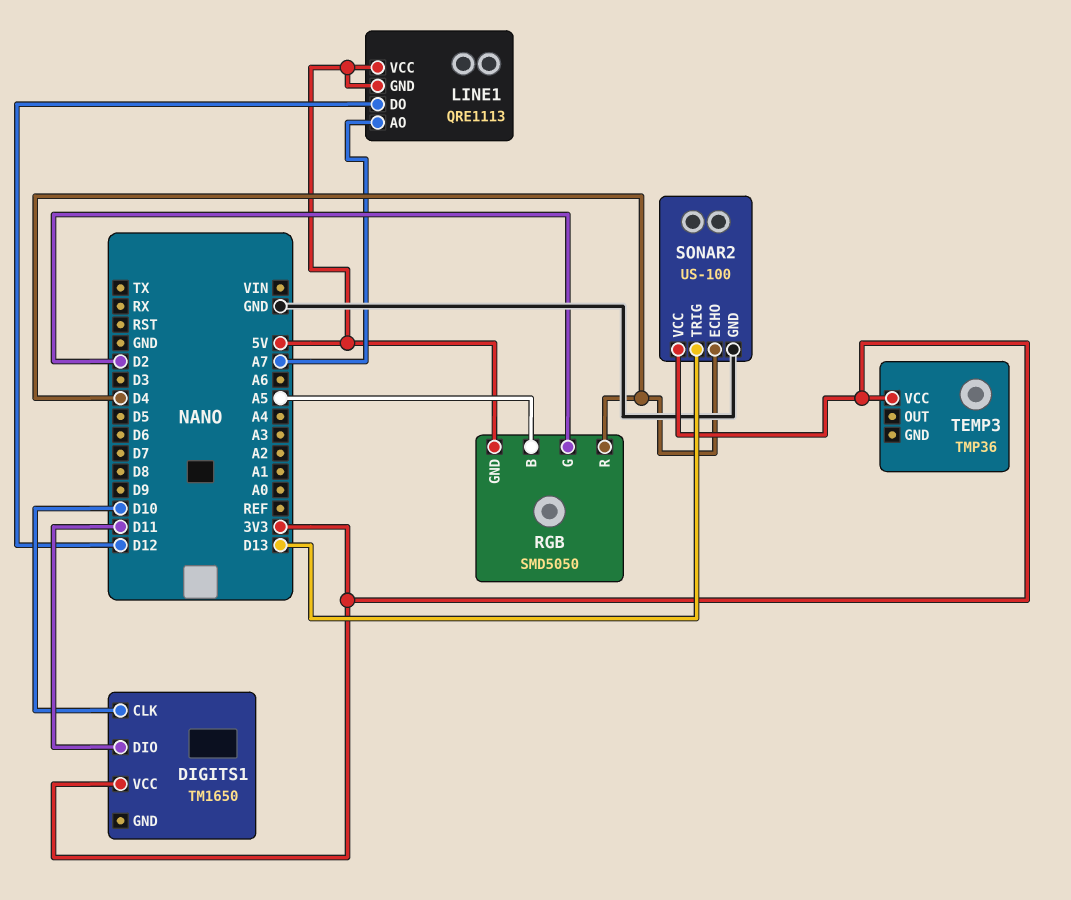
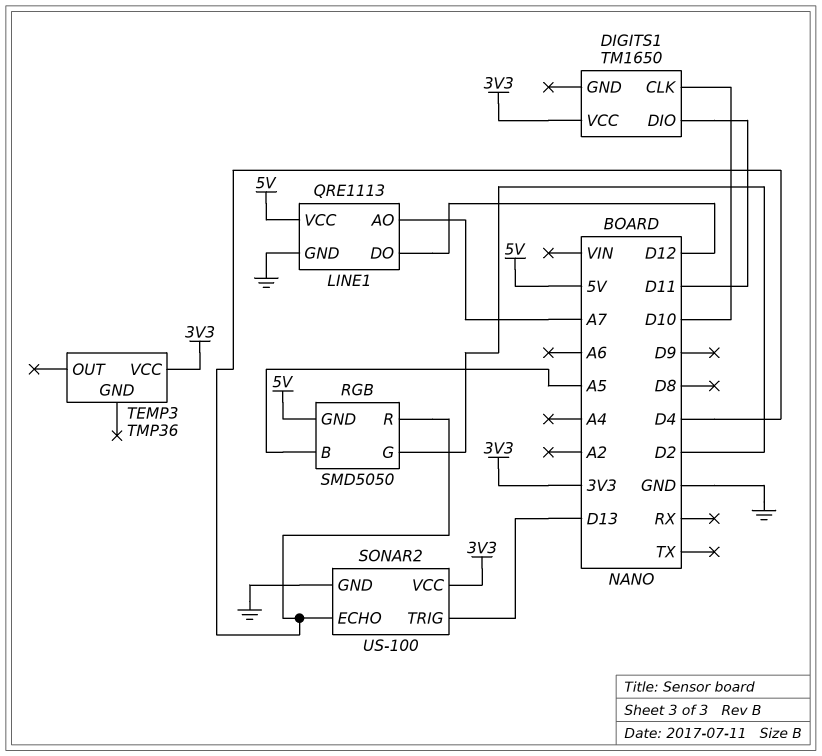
LINE1 pin GND: 5V -> GND

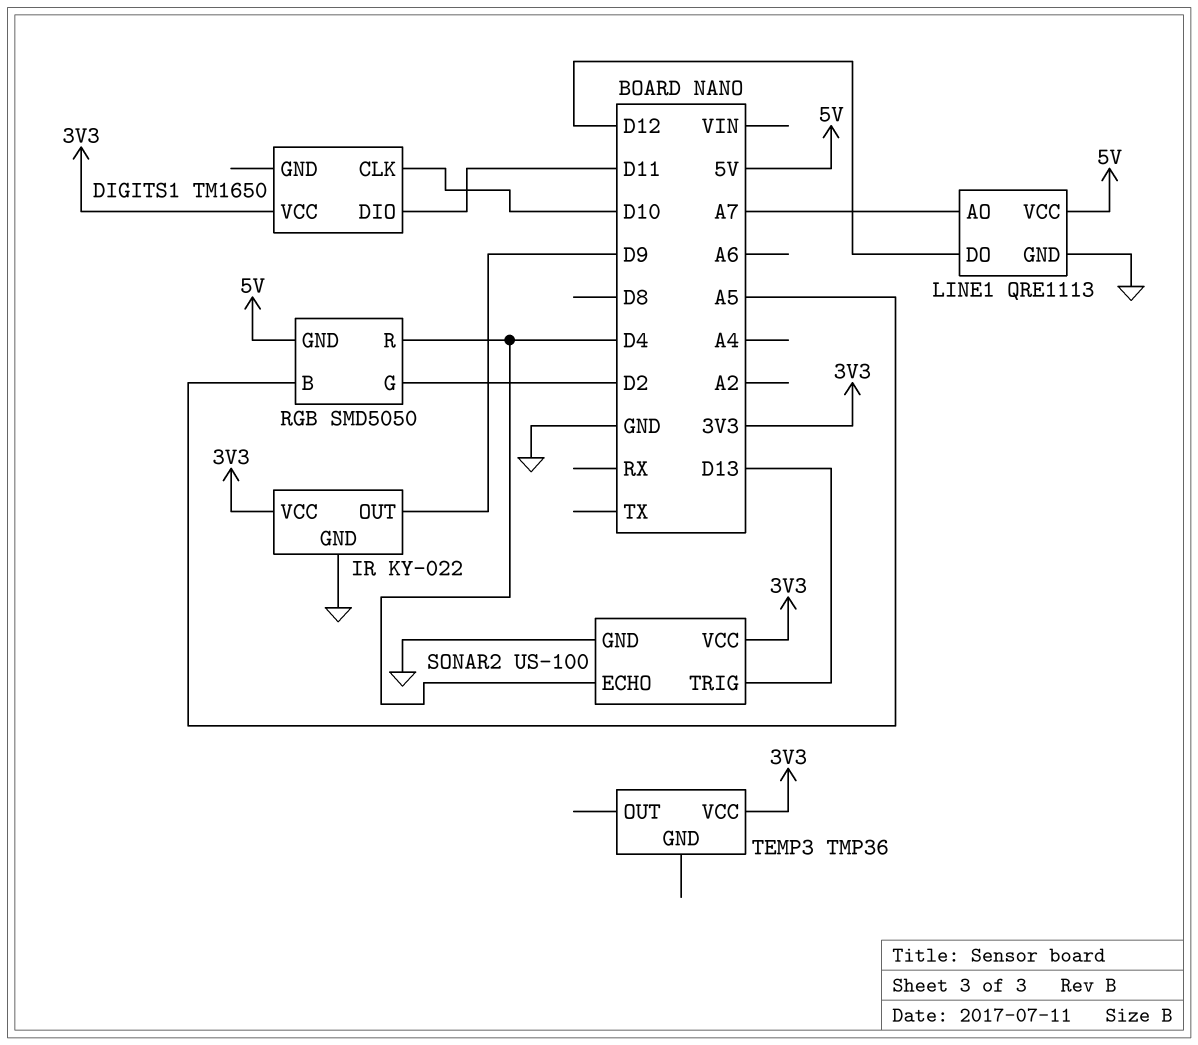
IR: none -> KY-022
IR pin GND: none -> GND
IR pin OUT: none -> D9
IR pin VCC: none -> 3V3

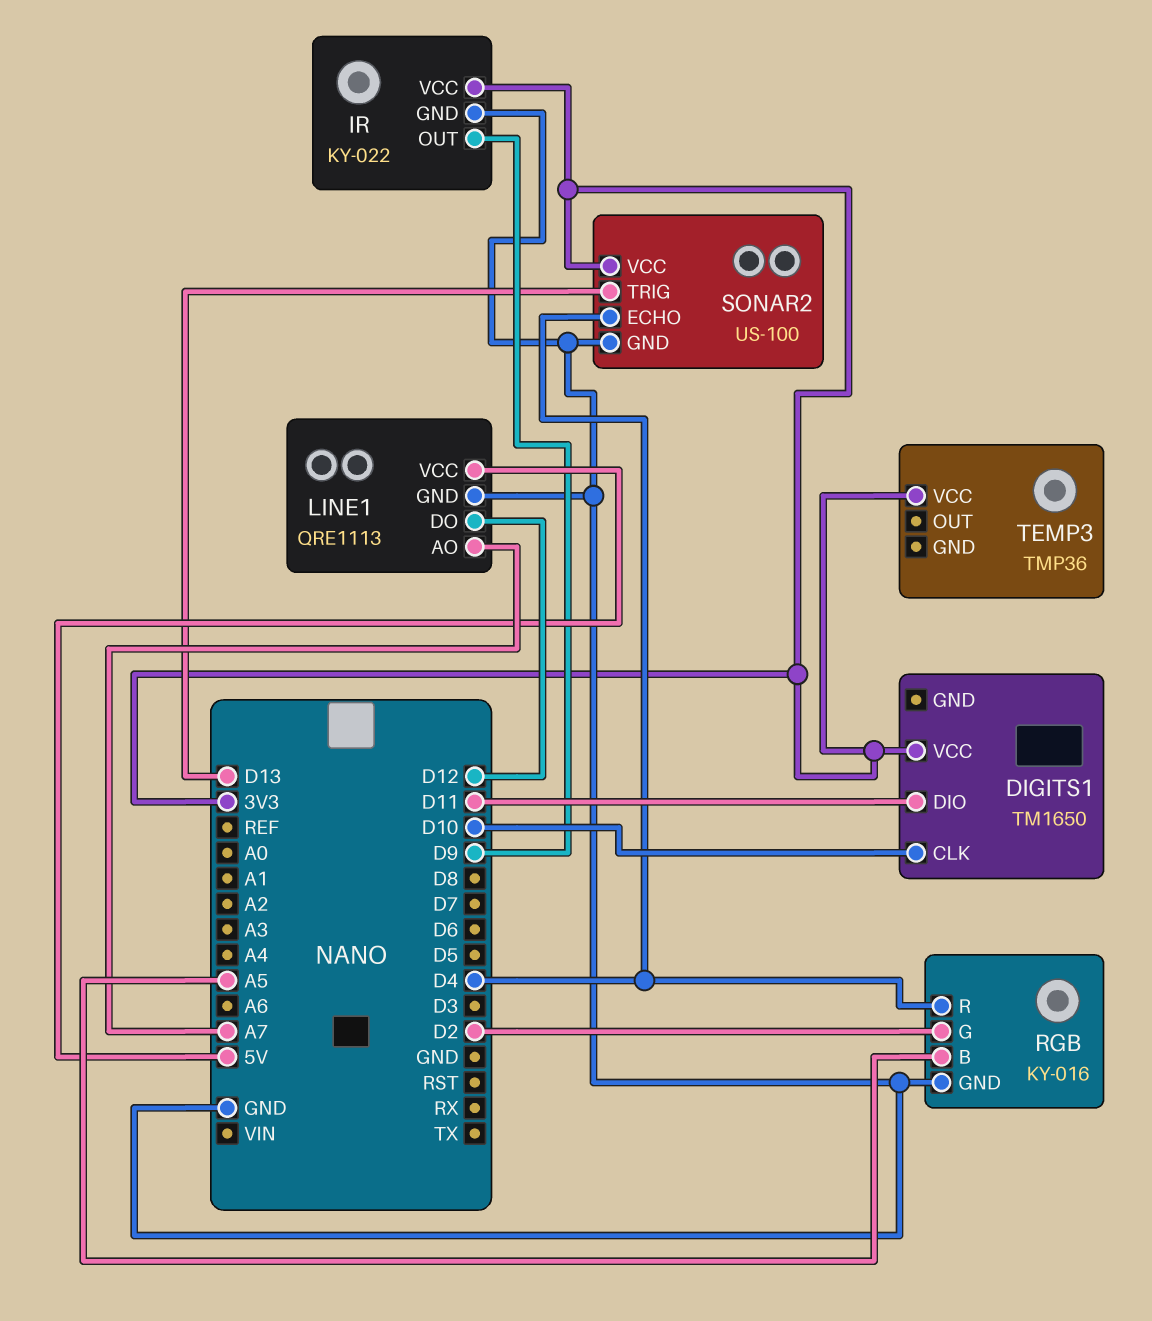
RGB: SMD5050 -> KY-016
RGB pin GND: 5V -> GND

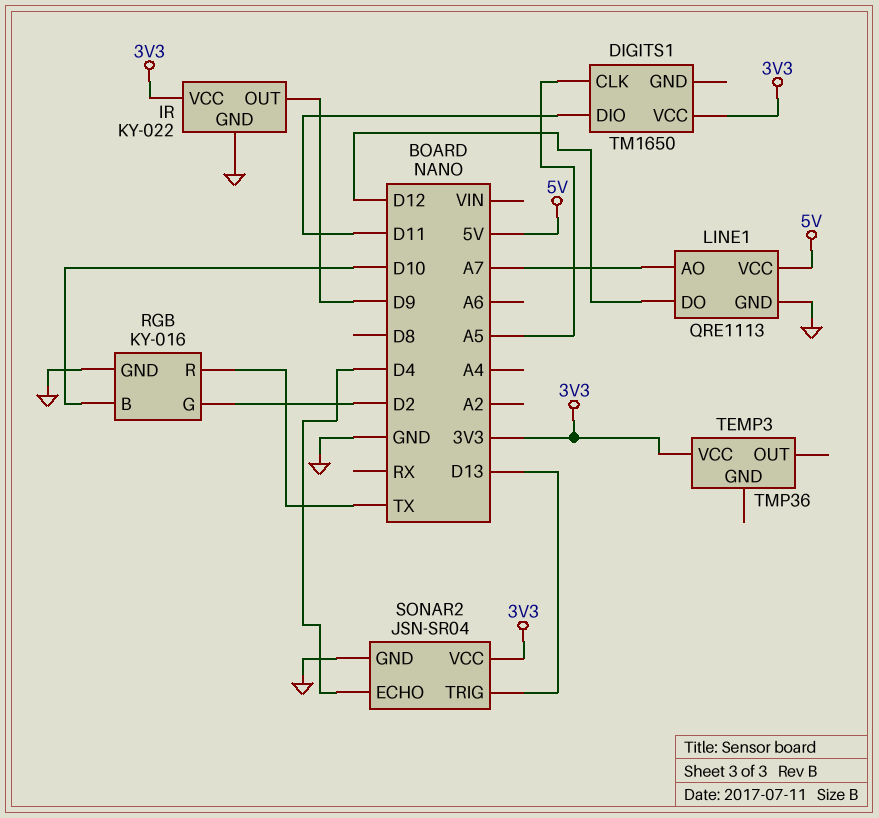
DIGITS1 pin CLK: D10 -> A5
RGB pin B: A5 -> D10
RGB pin R: D4 -> TX
SONAR2: US-100 -> JSN-SR04

